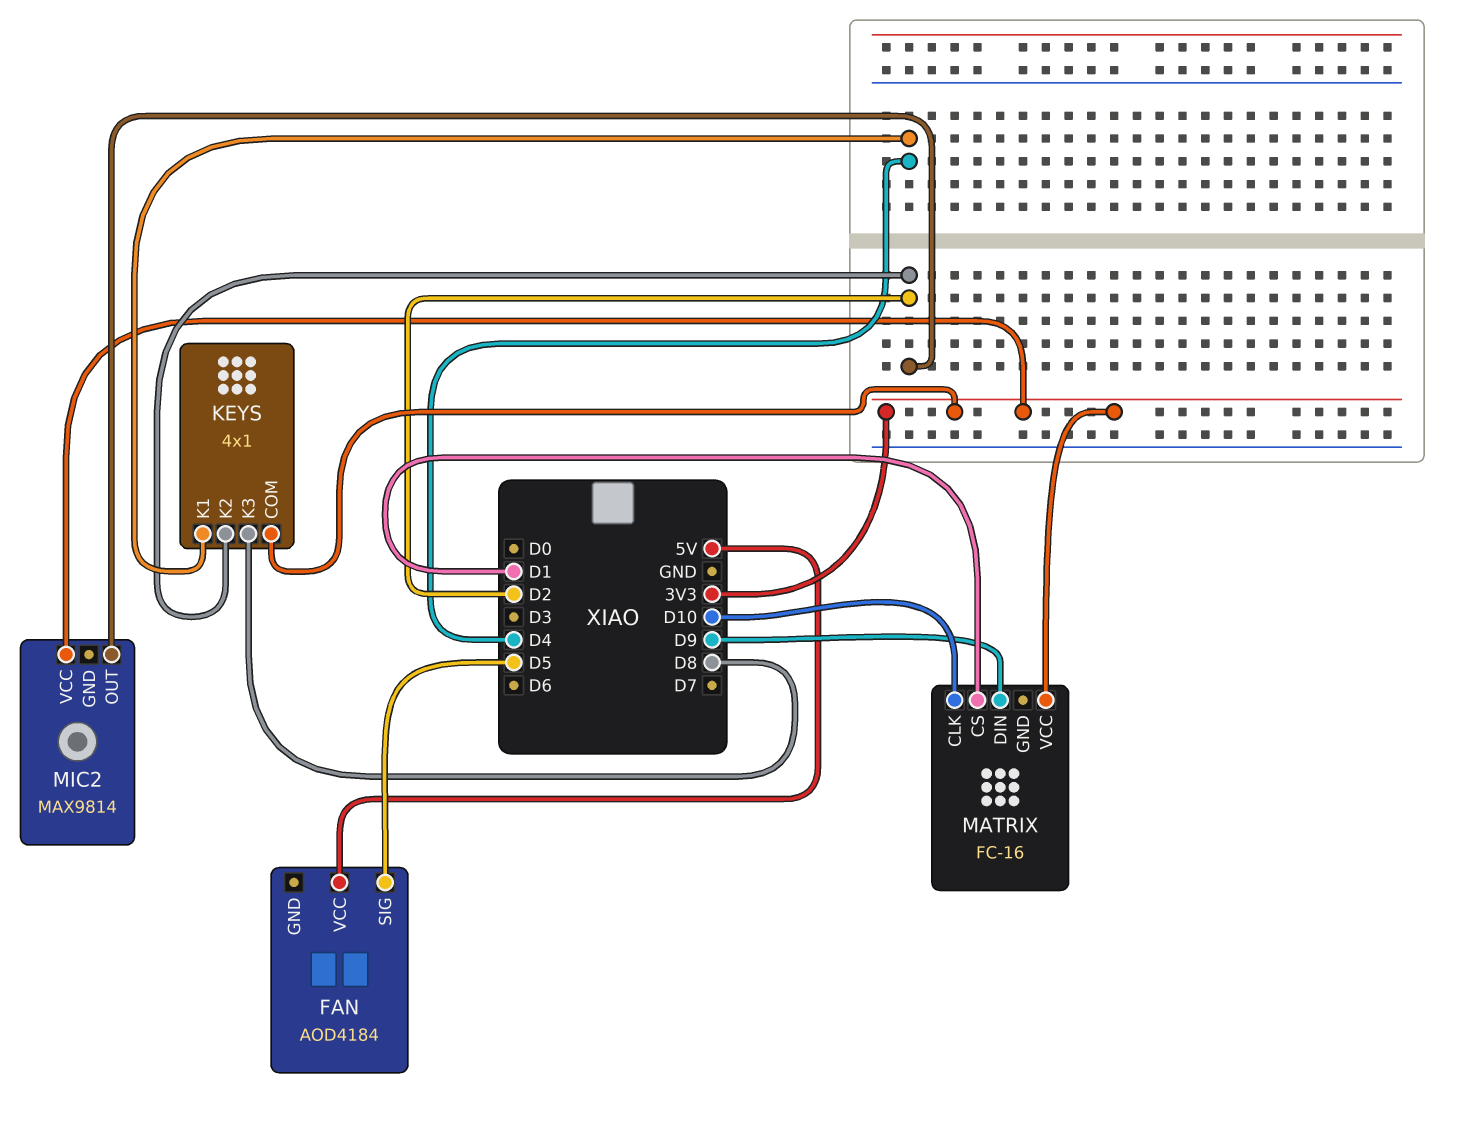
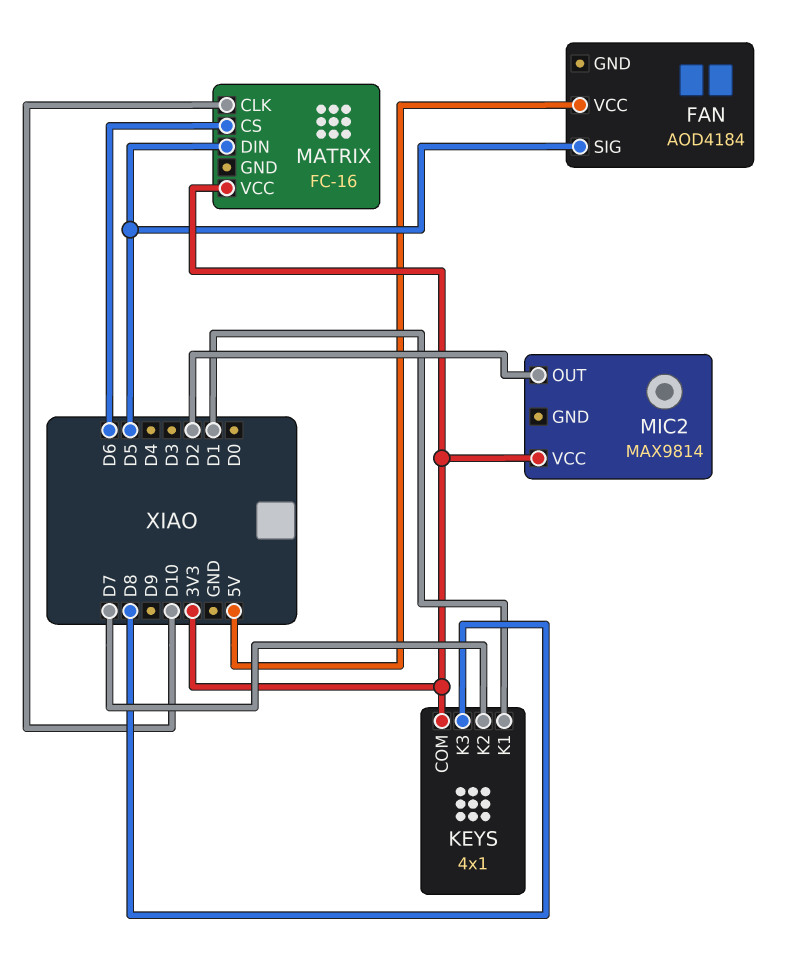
KEYS pin K1: D4 -> D1
KEYS pin K2: D2 -> D7
MATRIX pin CS: D1 -> D6
MATRIX pin DIN: D9 -> D5

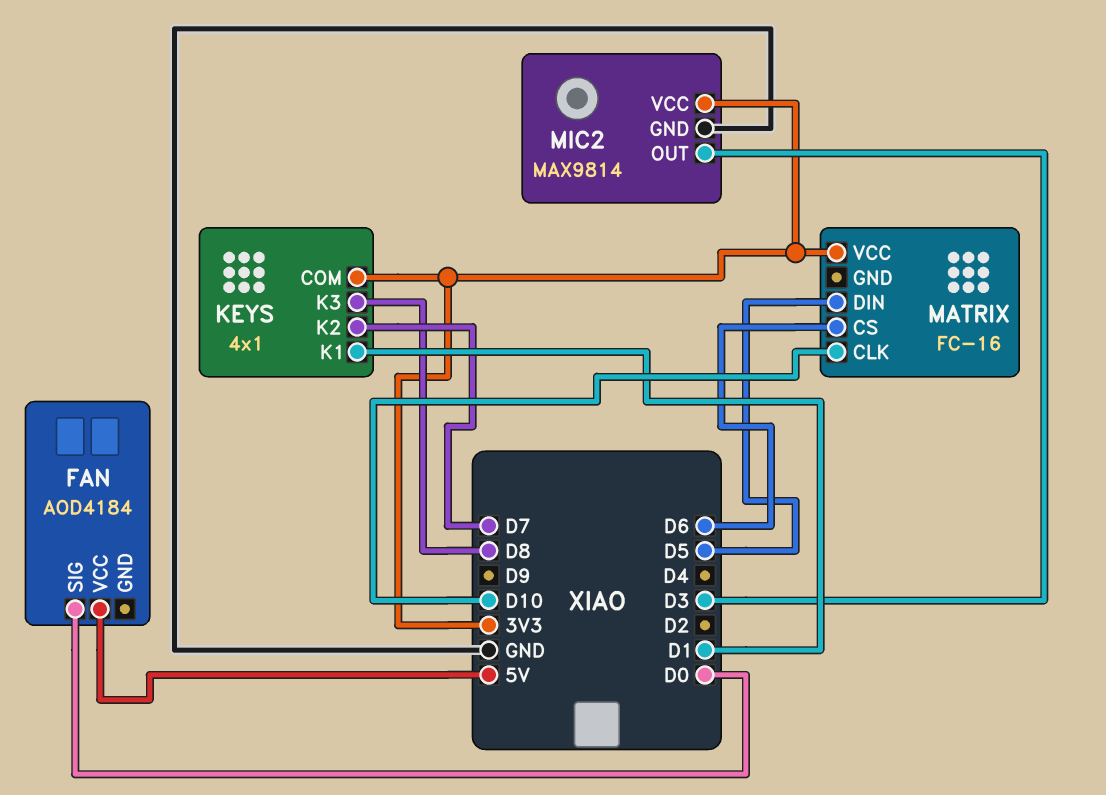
FAN pin SIG: D5 -> D0
MIC2 pin GND: none -> GND
MIC2 pin OUT: D2 -> D3

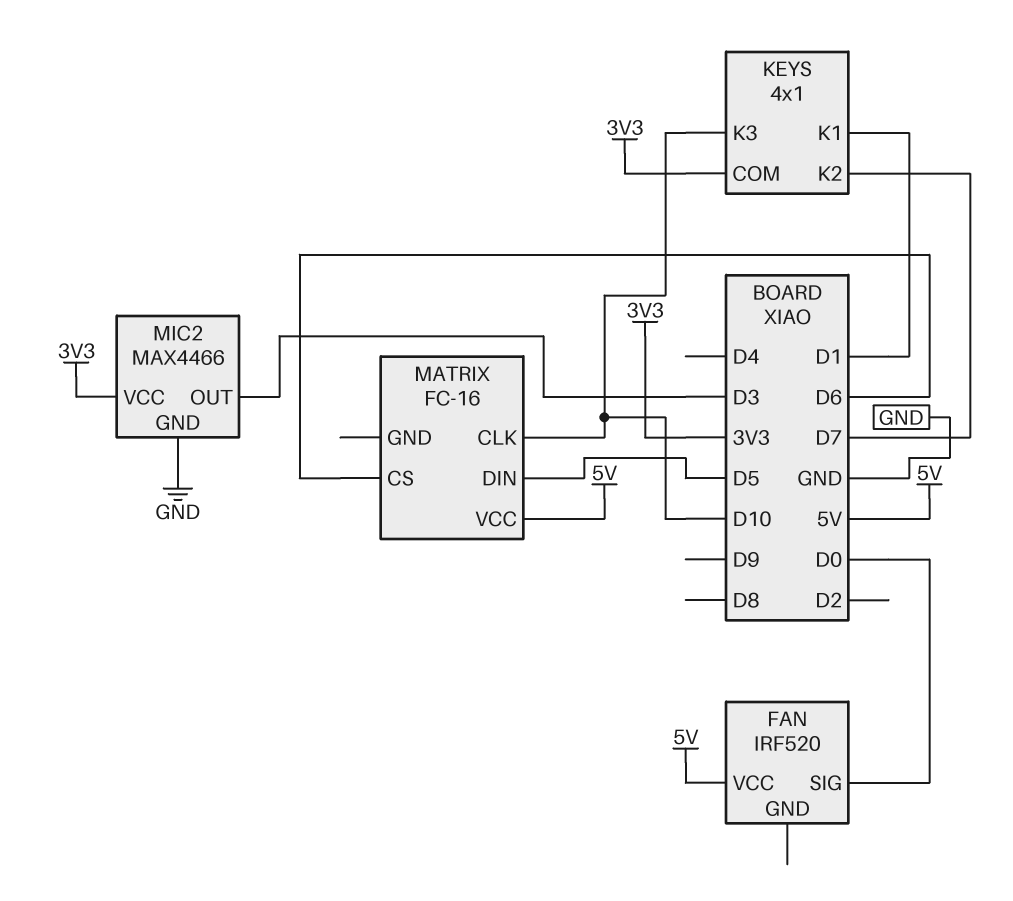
FAN: AOD4184 -> IRF520
KEYS pin K3: D8 -> D10
MATRIX pin VCC: 3V3 -> 5V
MIC2: MAX9814 -> MAX4466

